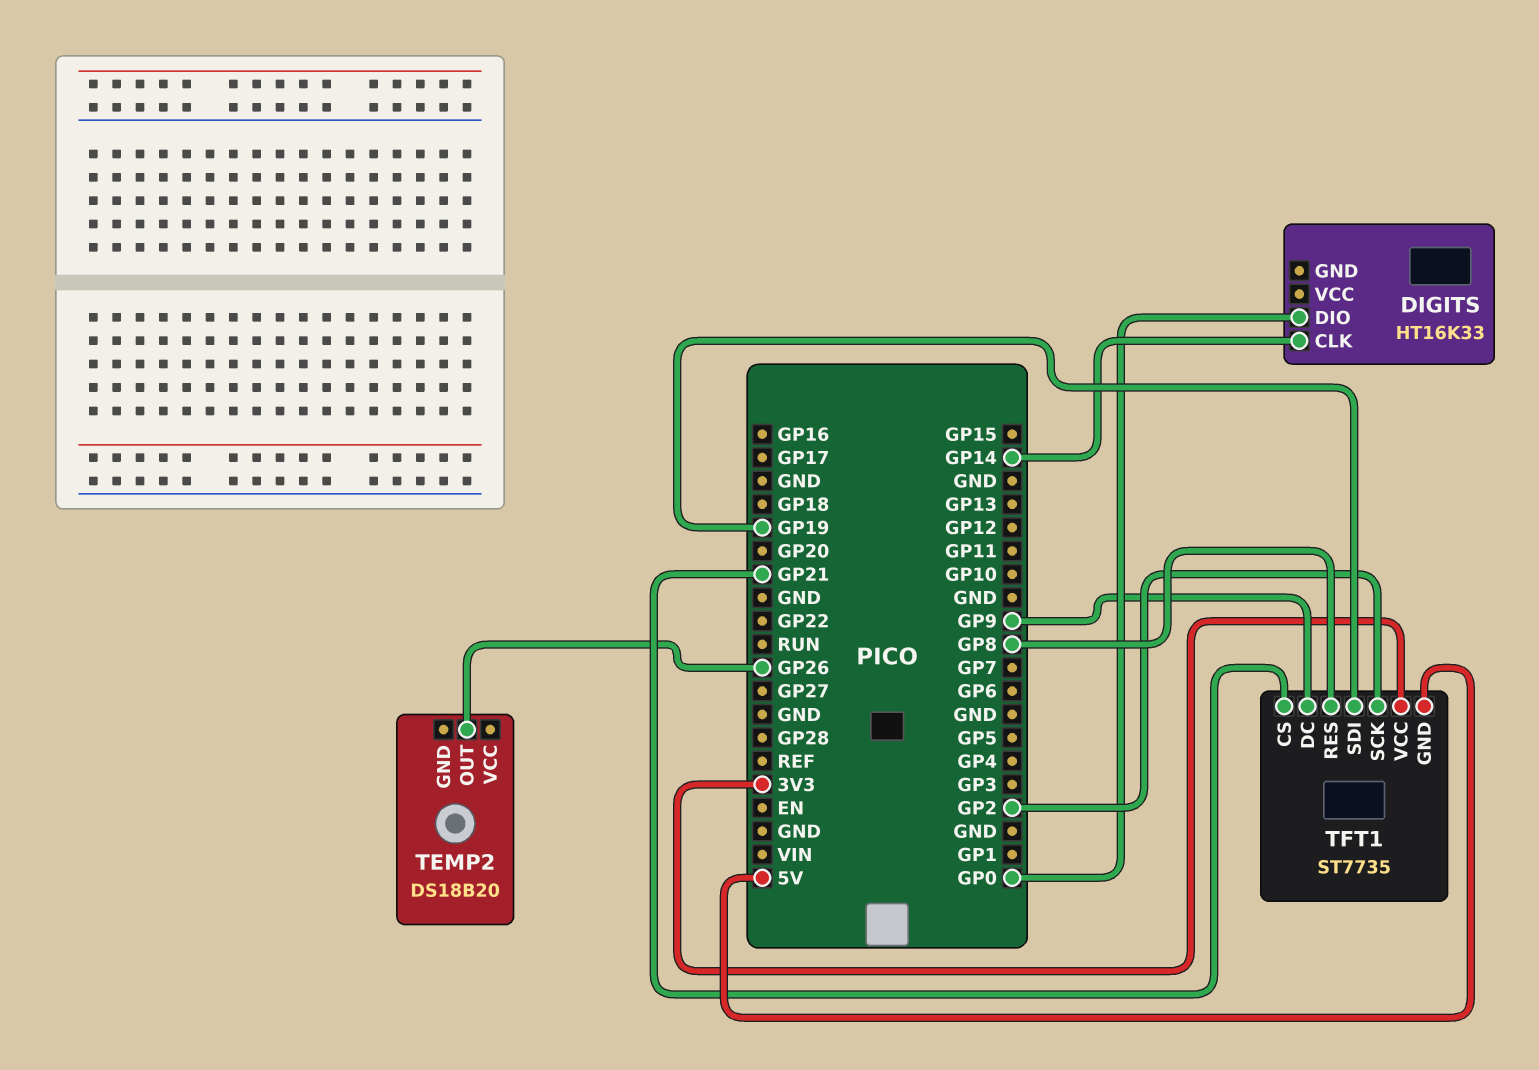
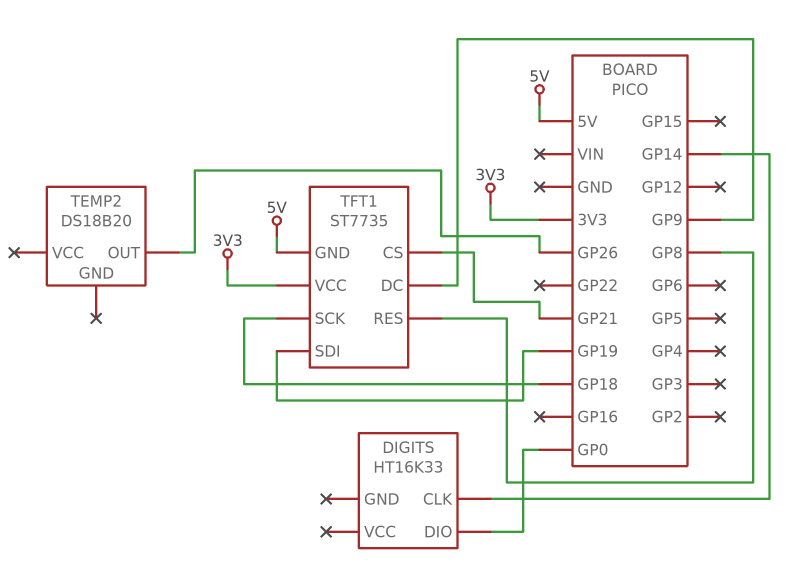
TFT1 pin SCK: GP2 -> GP18

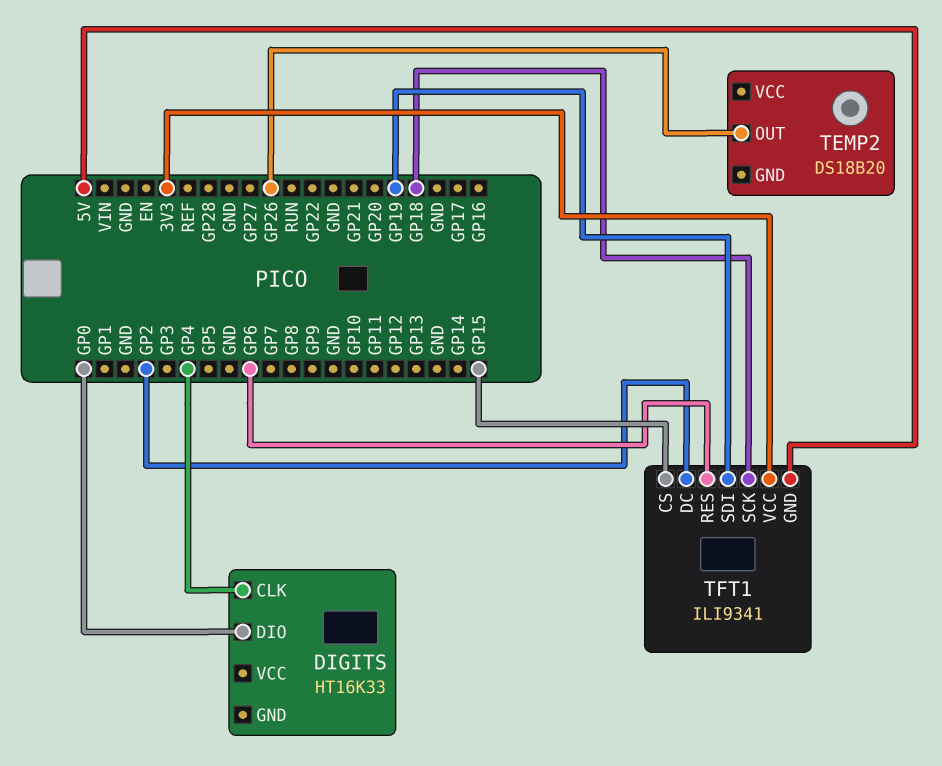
DIGITS pin CLK: GP14 -> GP4
TFT1: ST7735 -> ILI9341
TFT1 pin CS: GP21 -> GP15
TFT1 pin DC: GP9 -> GP2
TFT1 pin RES: GP8 -> GP6

